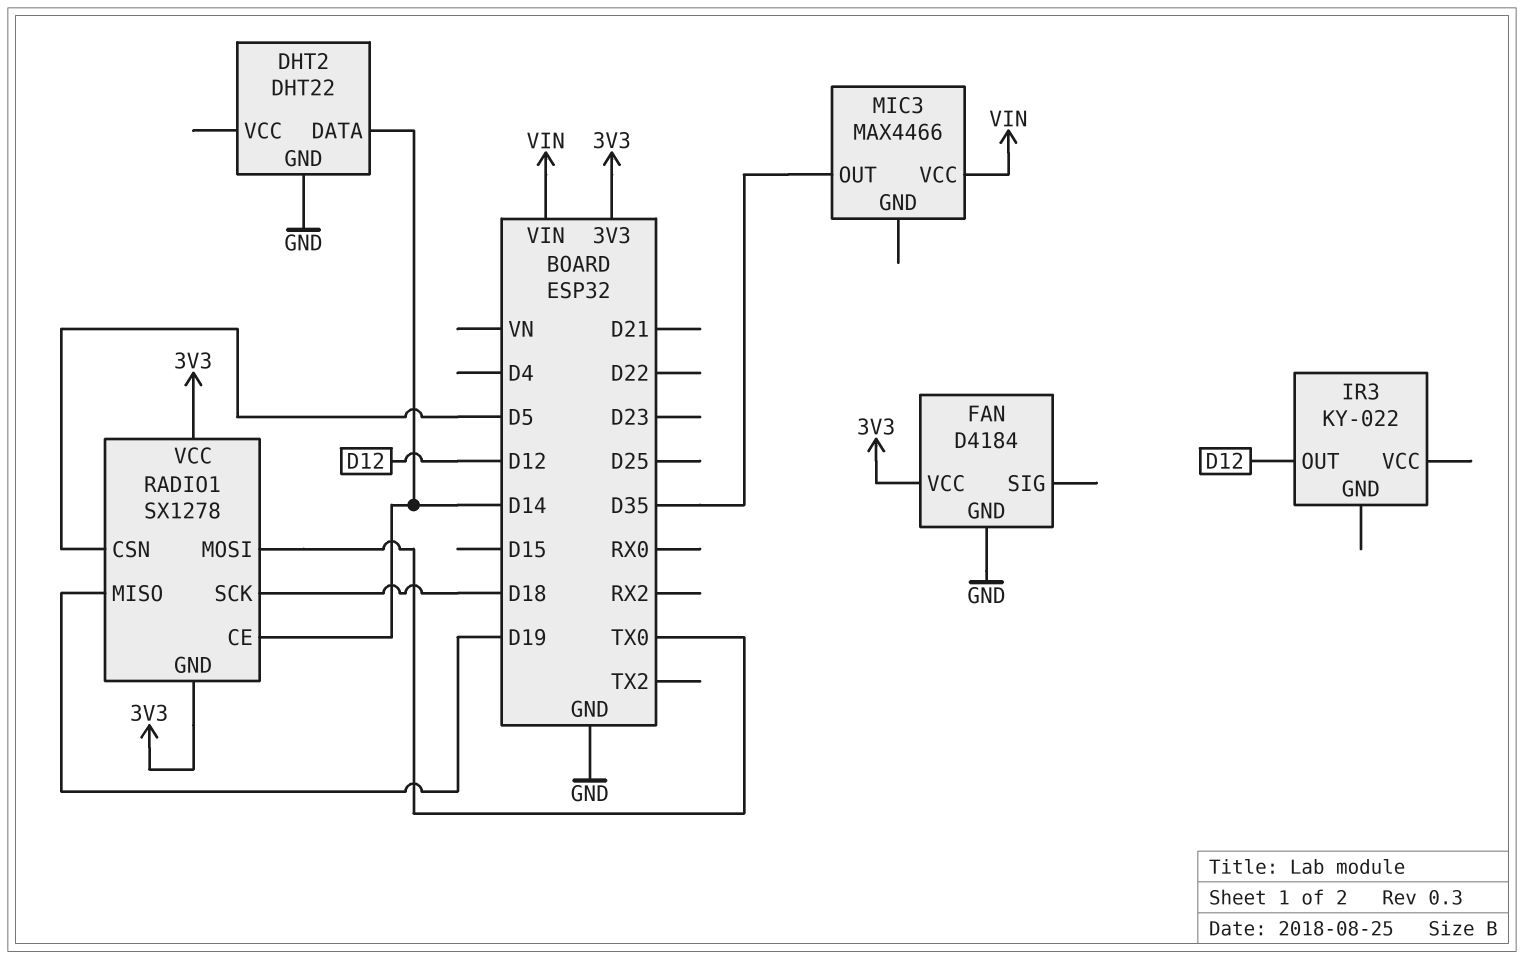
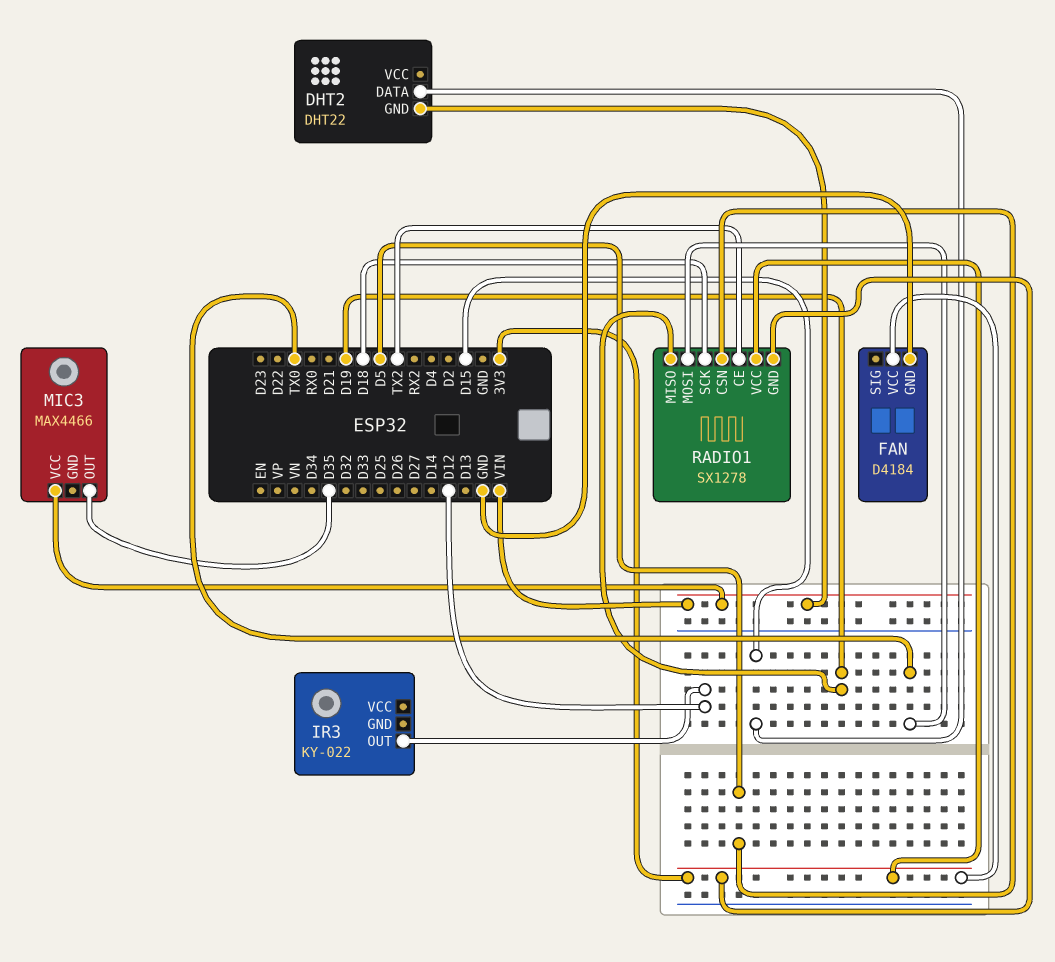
DHT2 pin DATA: D14 -> D15
DHT2 pin GND: GND -> VIN
RADIO1 pin CE: D14 -> TX2

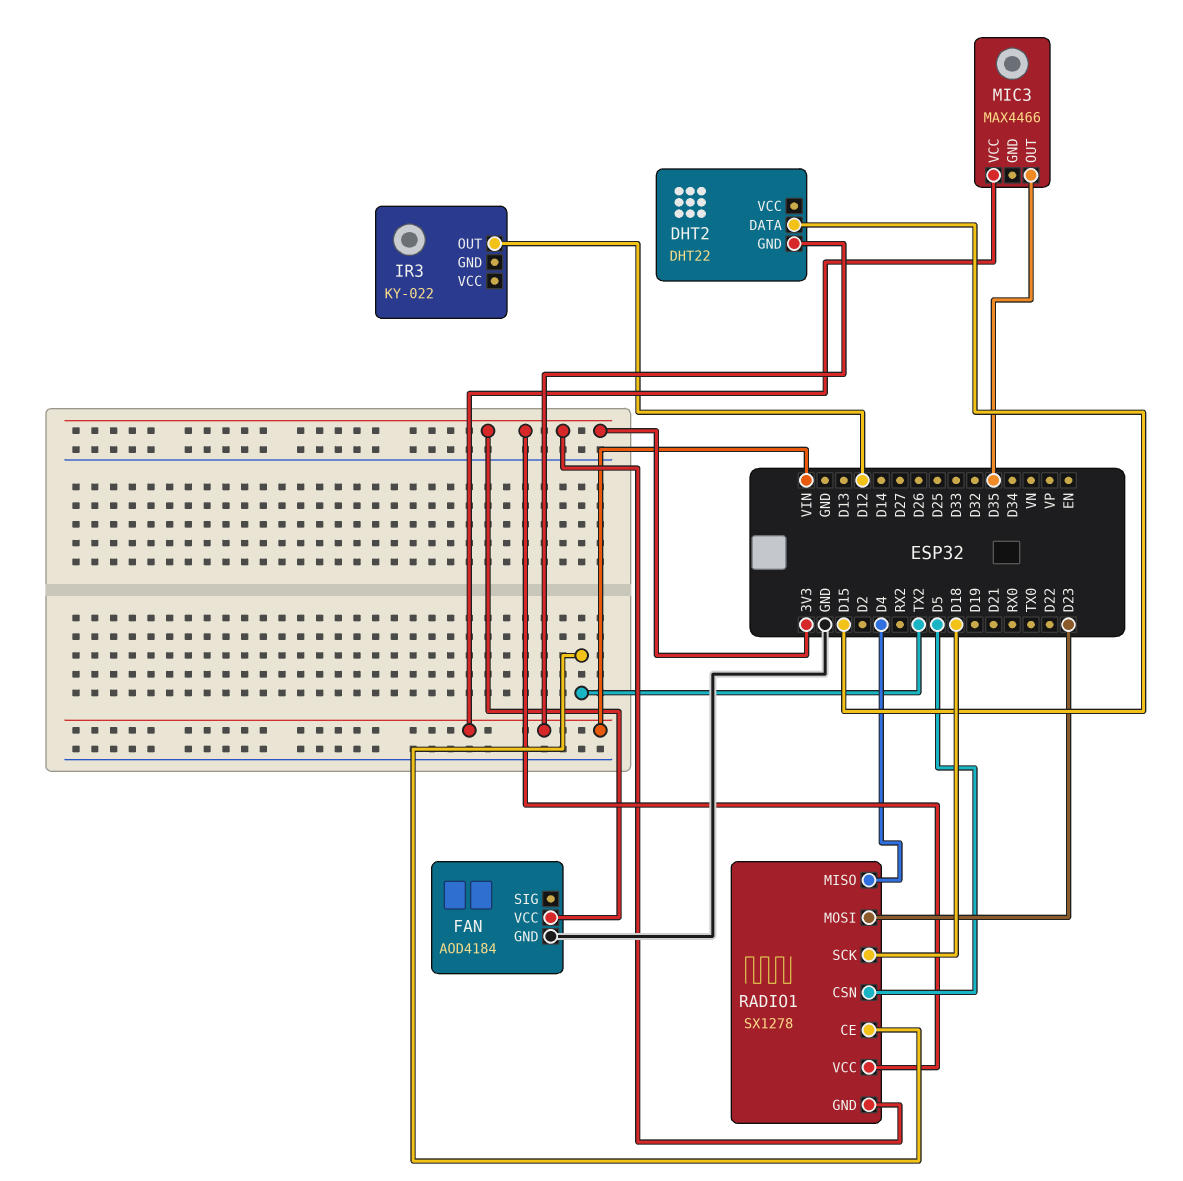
FAN: D4184 -> AOD4184
RADIO1 pin MISO: D19 -> D4
RADIO1 pin MOSI: TX0 -> D23

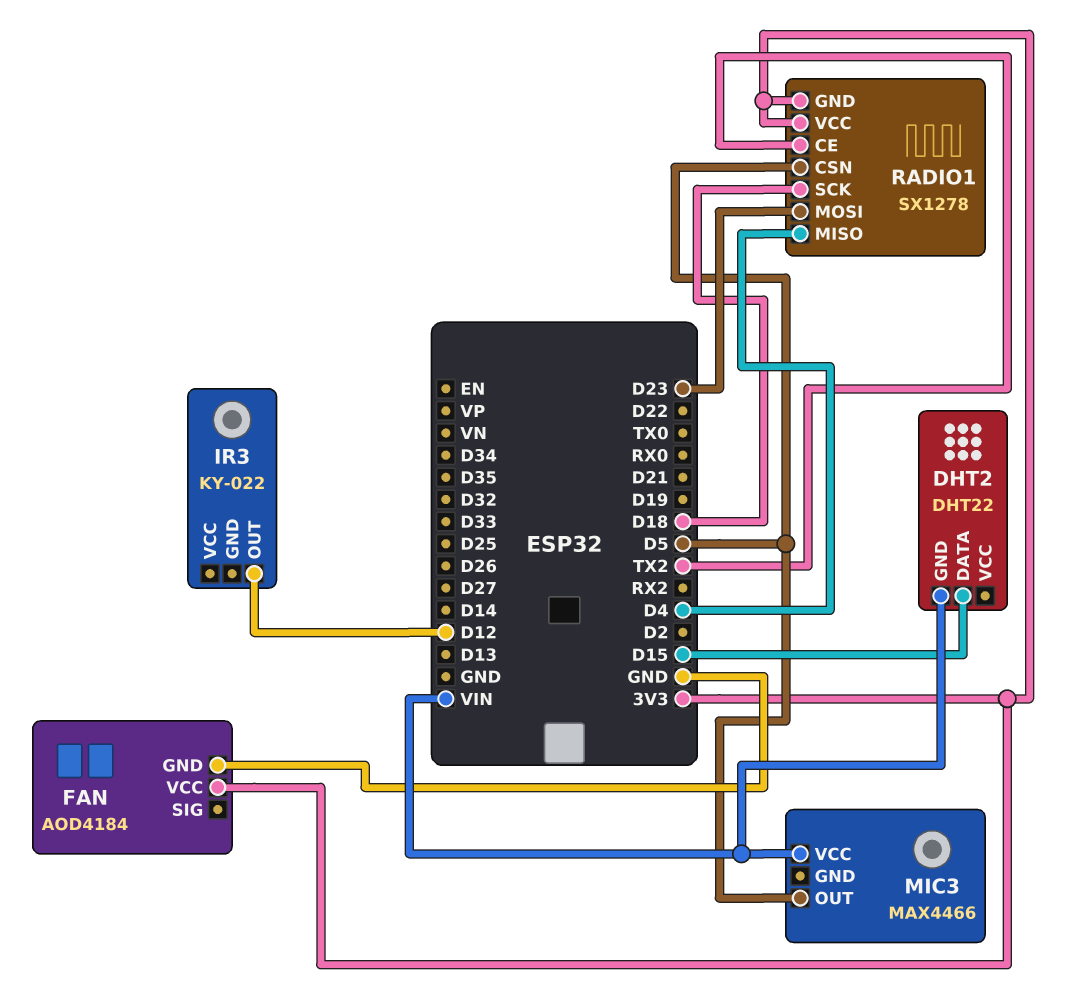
MIC3 pin OUT: D35 -> D5

